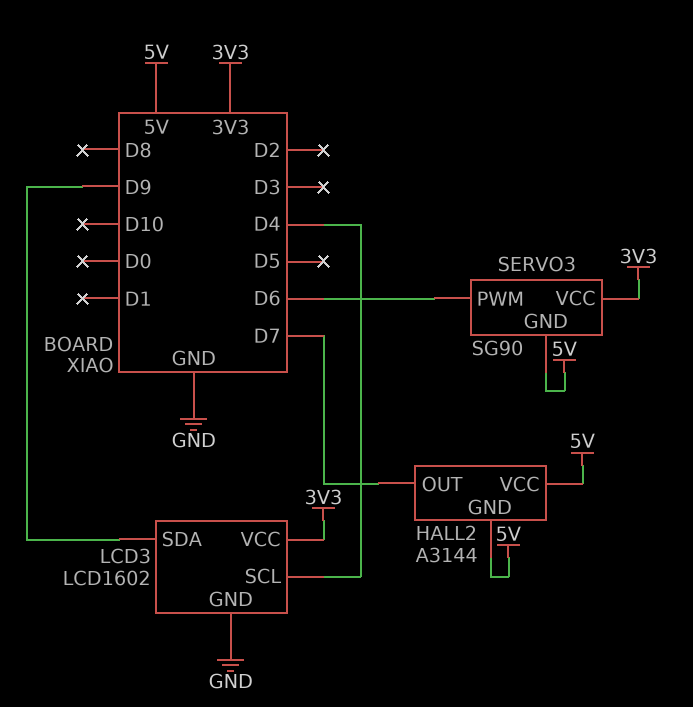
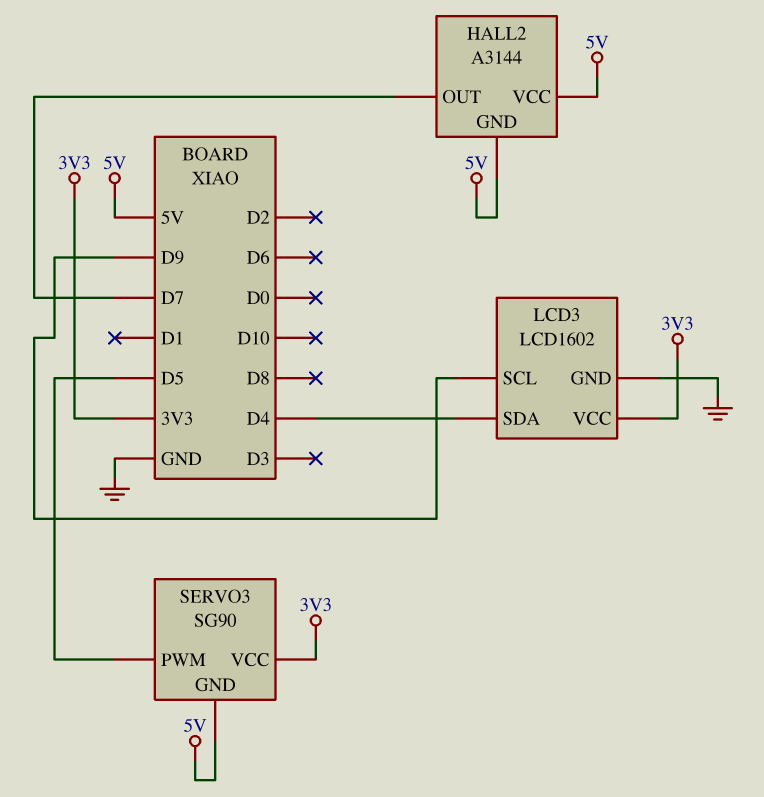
LCD3 pin SCL: D4 -> D9
LCD3 pin SDA: D9 -> D4
SERVO3 pin PWM: D6 -> D5

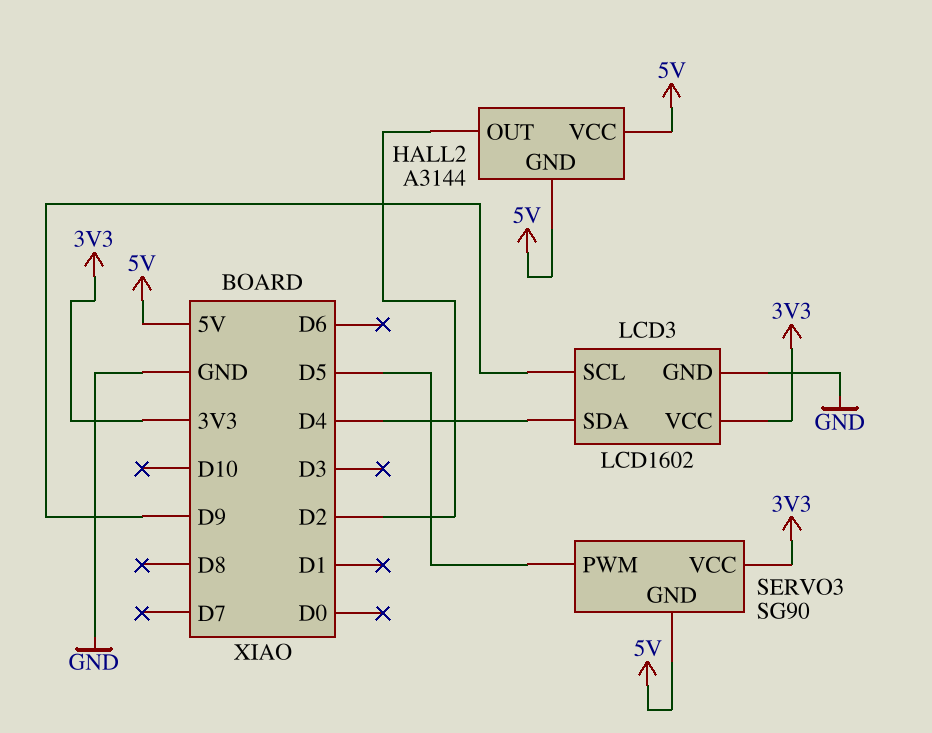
HALL2 pin OUT: D7 -> D2

